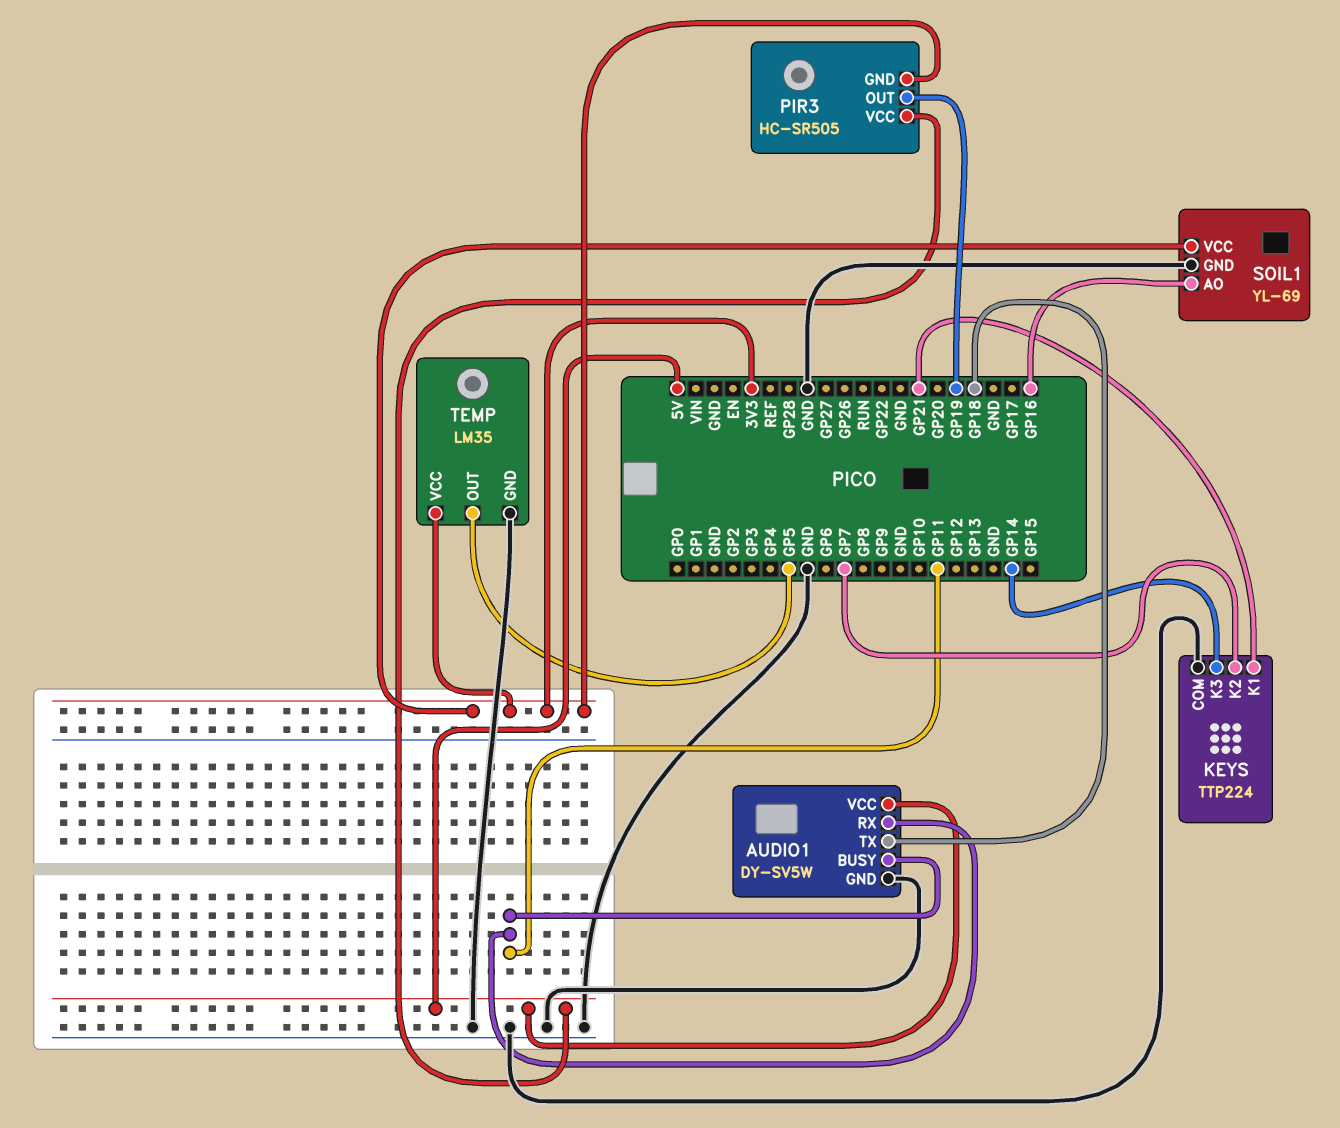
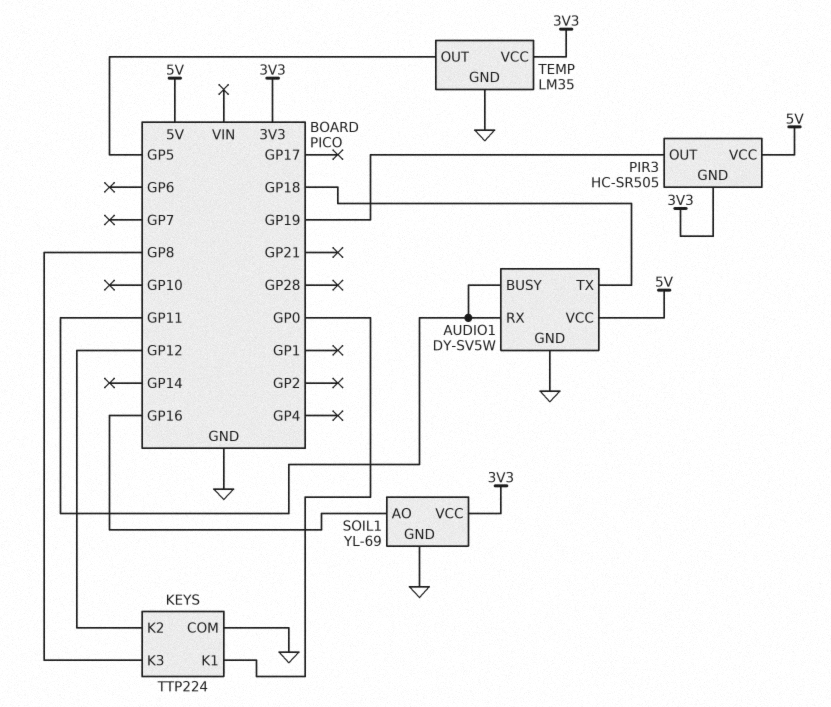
KEYS pin K1: GP21 -> GP0
KEYS pin K2: GP7 -> GP12
KEYS pin K3: GP14 -> GP8

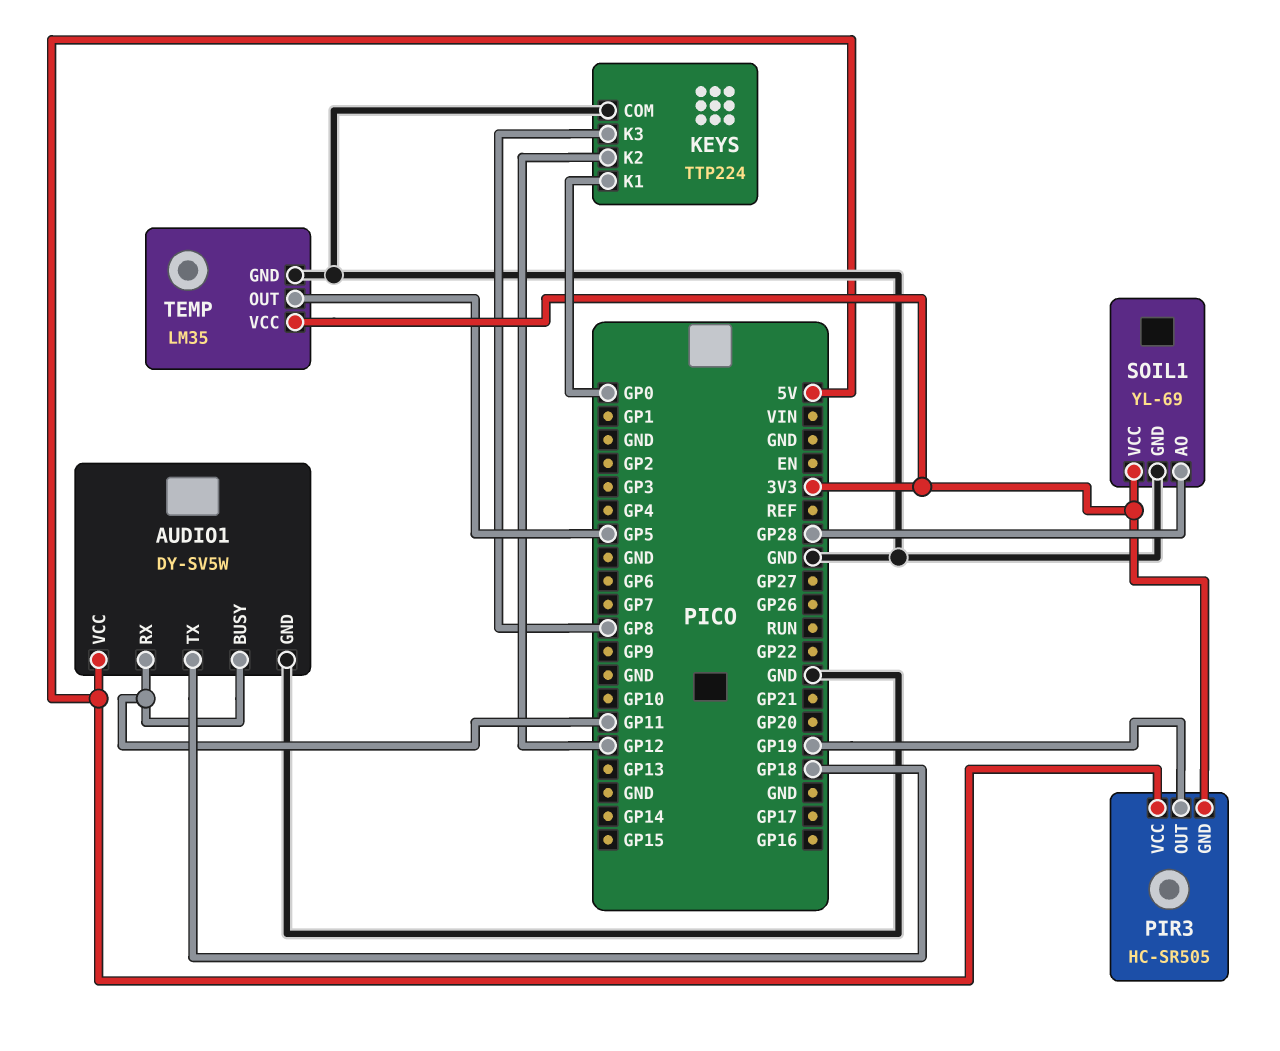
SOIL1 pin AO: GP16 -> GP28

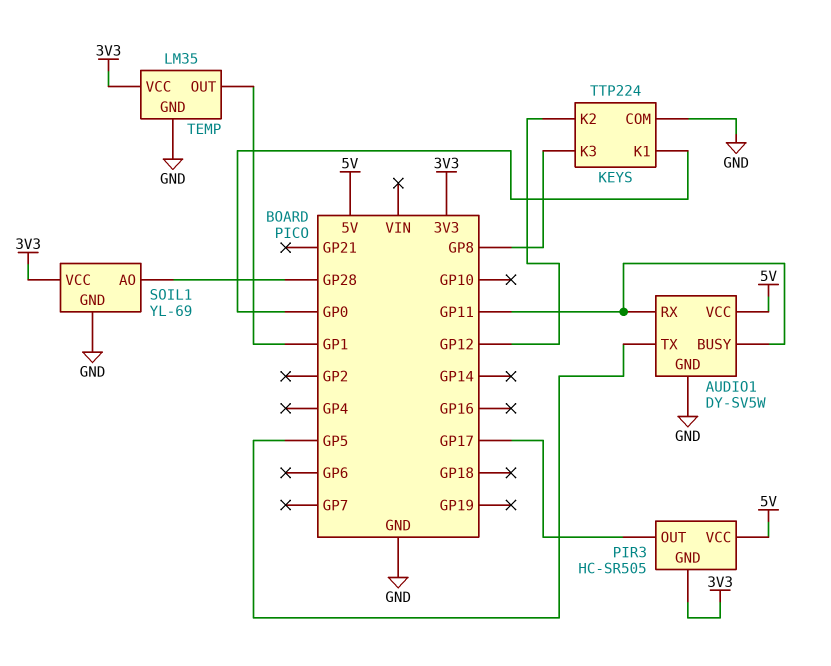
AUDIO1 pin TX: GP18 -> GP5
PIR3 pin OUT: GP19 -> GP17
TEMP pin OUT: GP5 -> GP1

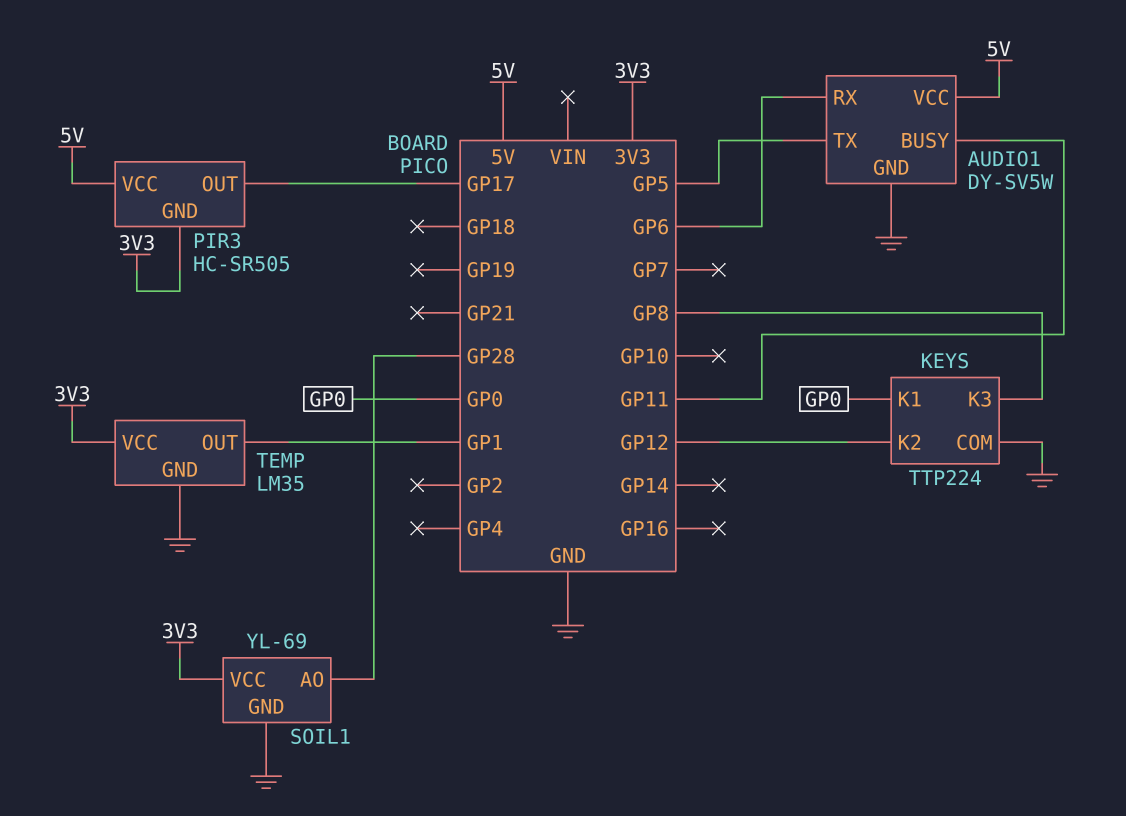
AUDIO1 pin RX: GP11 -> GP6

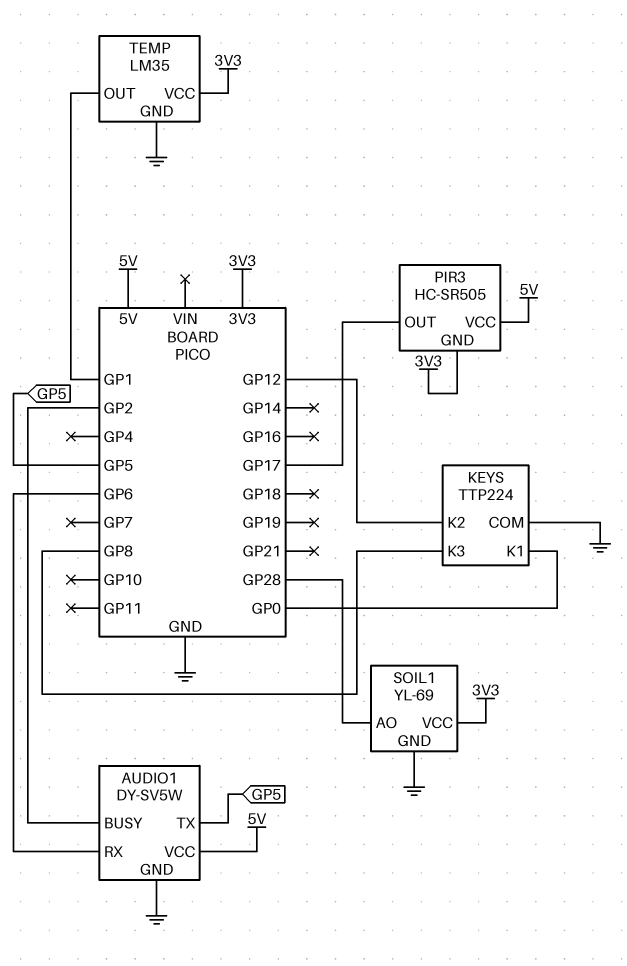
AUDIO1 pin BUSY: GP11 -> GP2

